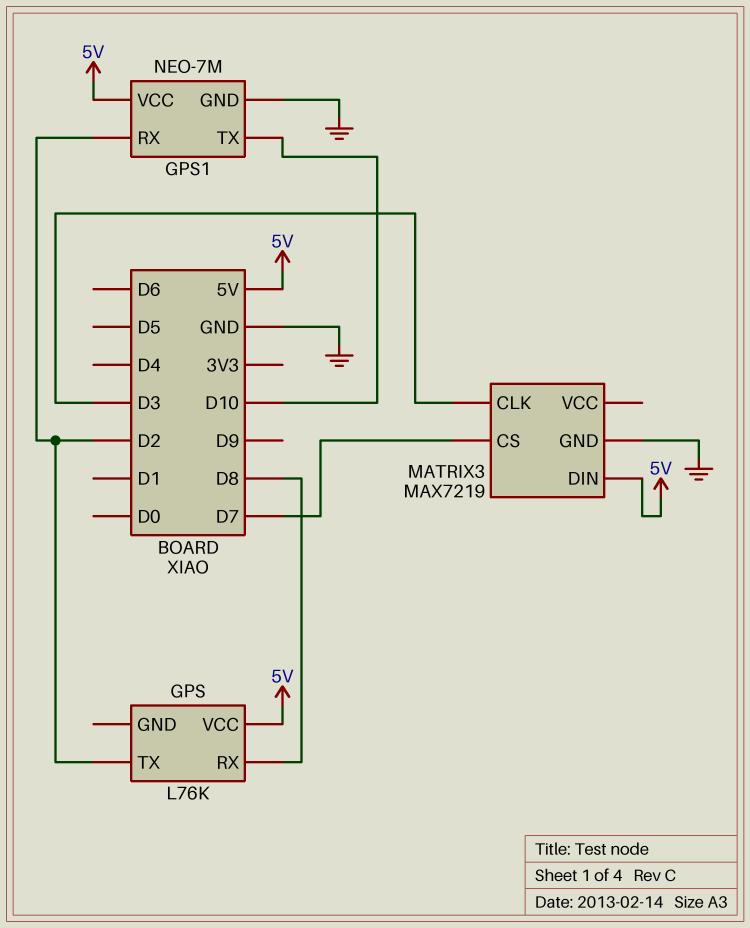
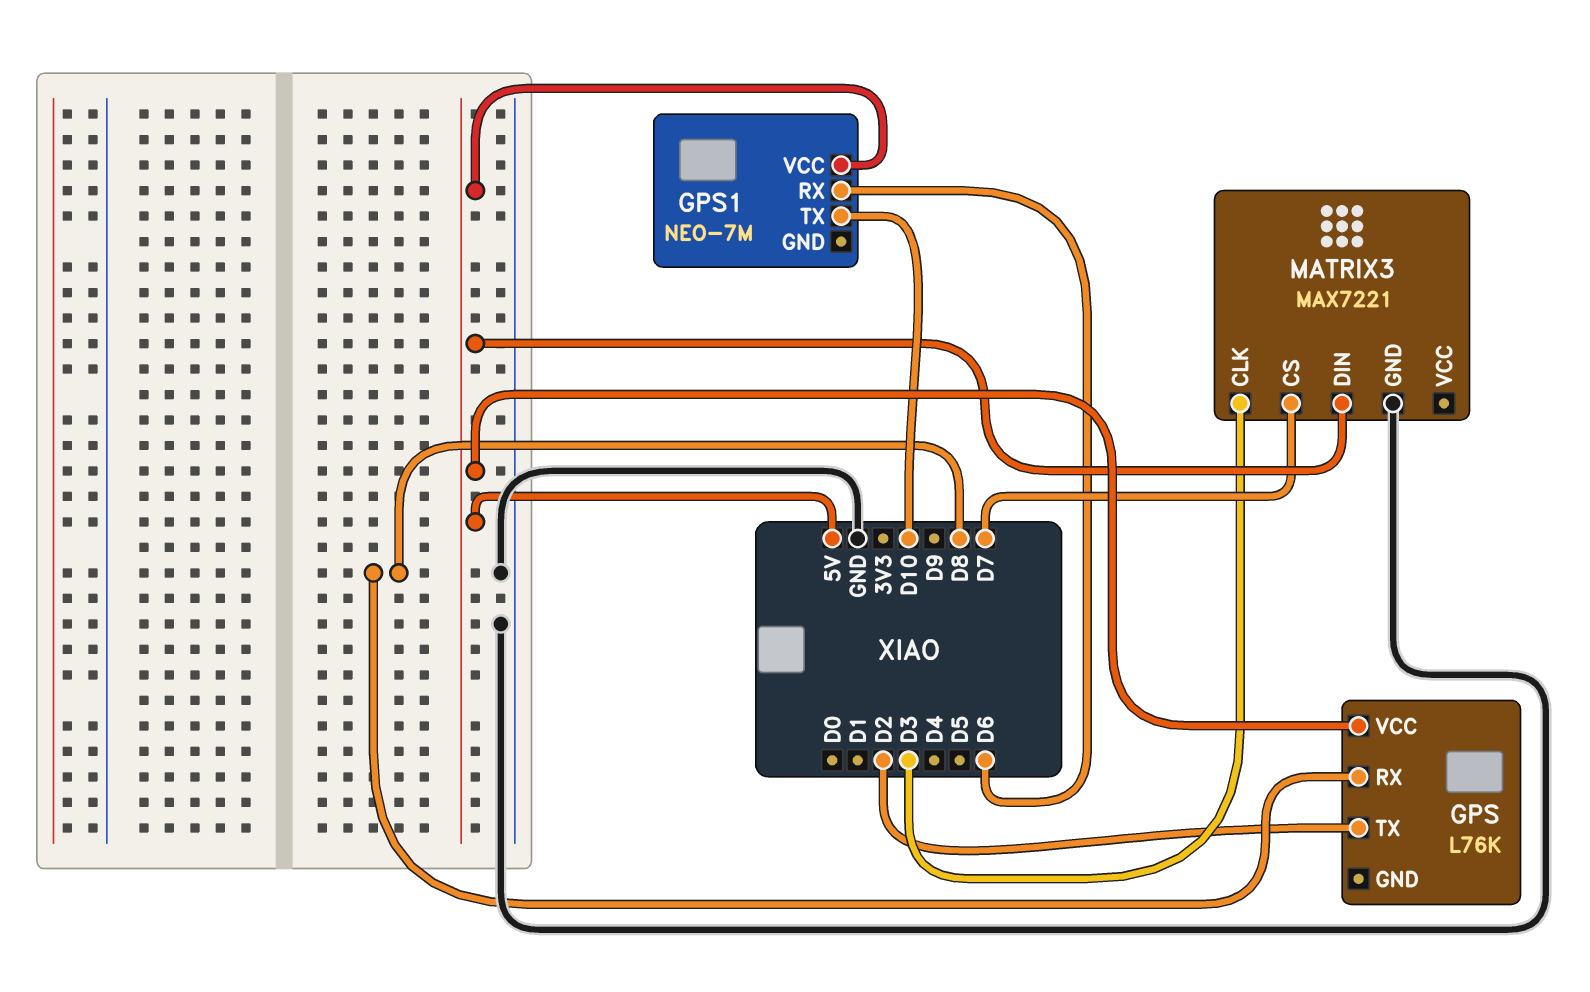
GPS1 pin GND: GND -> none
GPS1 pin RX: D2 -> D6
MATRIX3: MAX7219 -> MAX7221

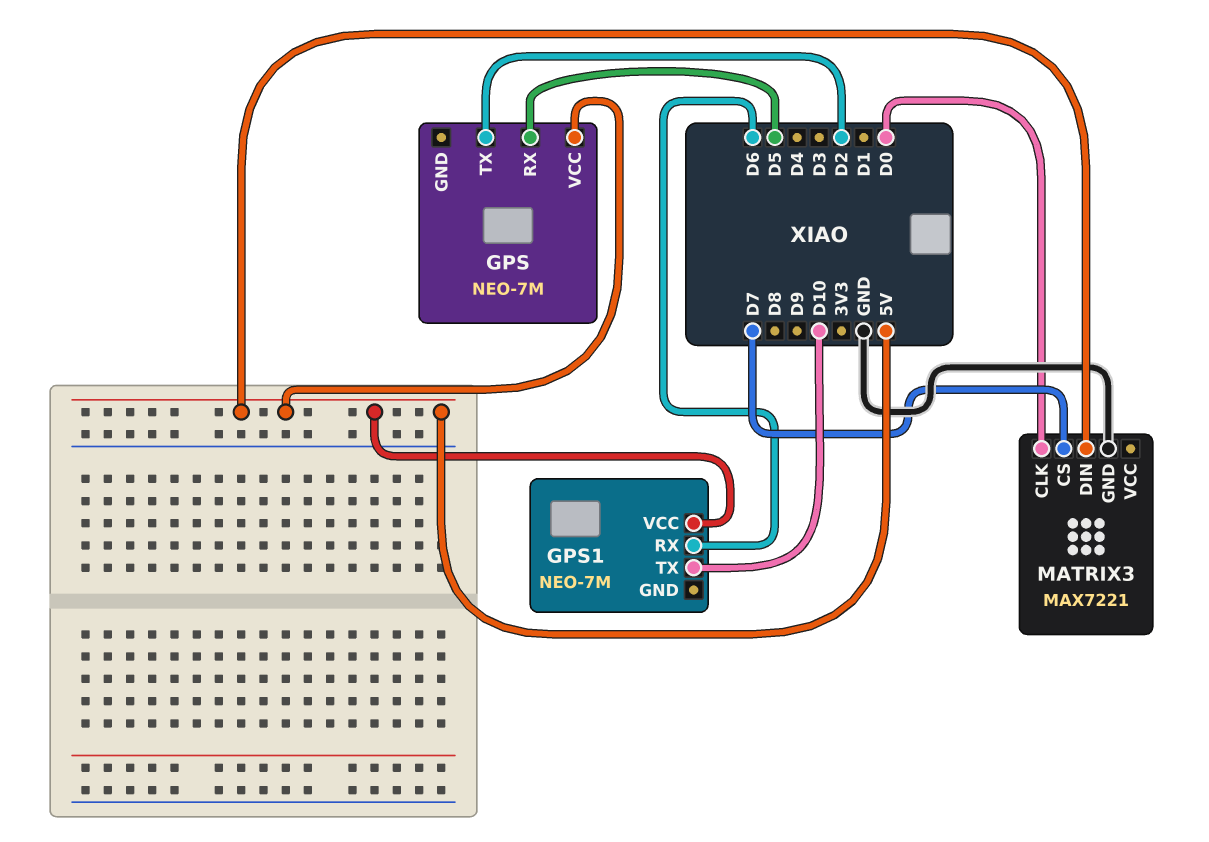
GPS: L76K -> NEO-7M
GPS pin RX: D8 -> D5
MATRIX3 pin CLK: D3 -> D0

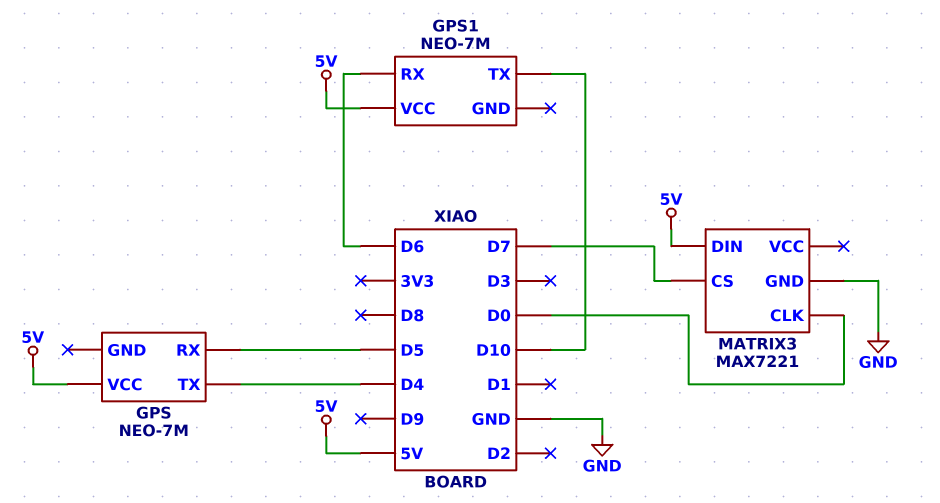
GPS pin TX: D2 -> D4

